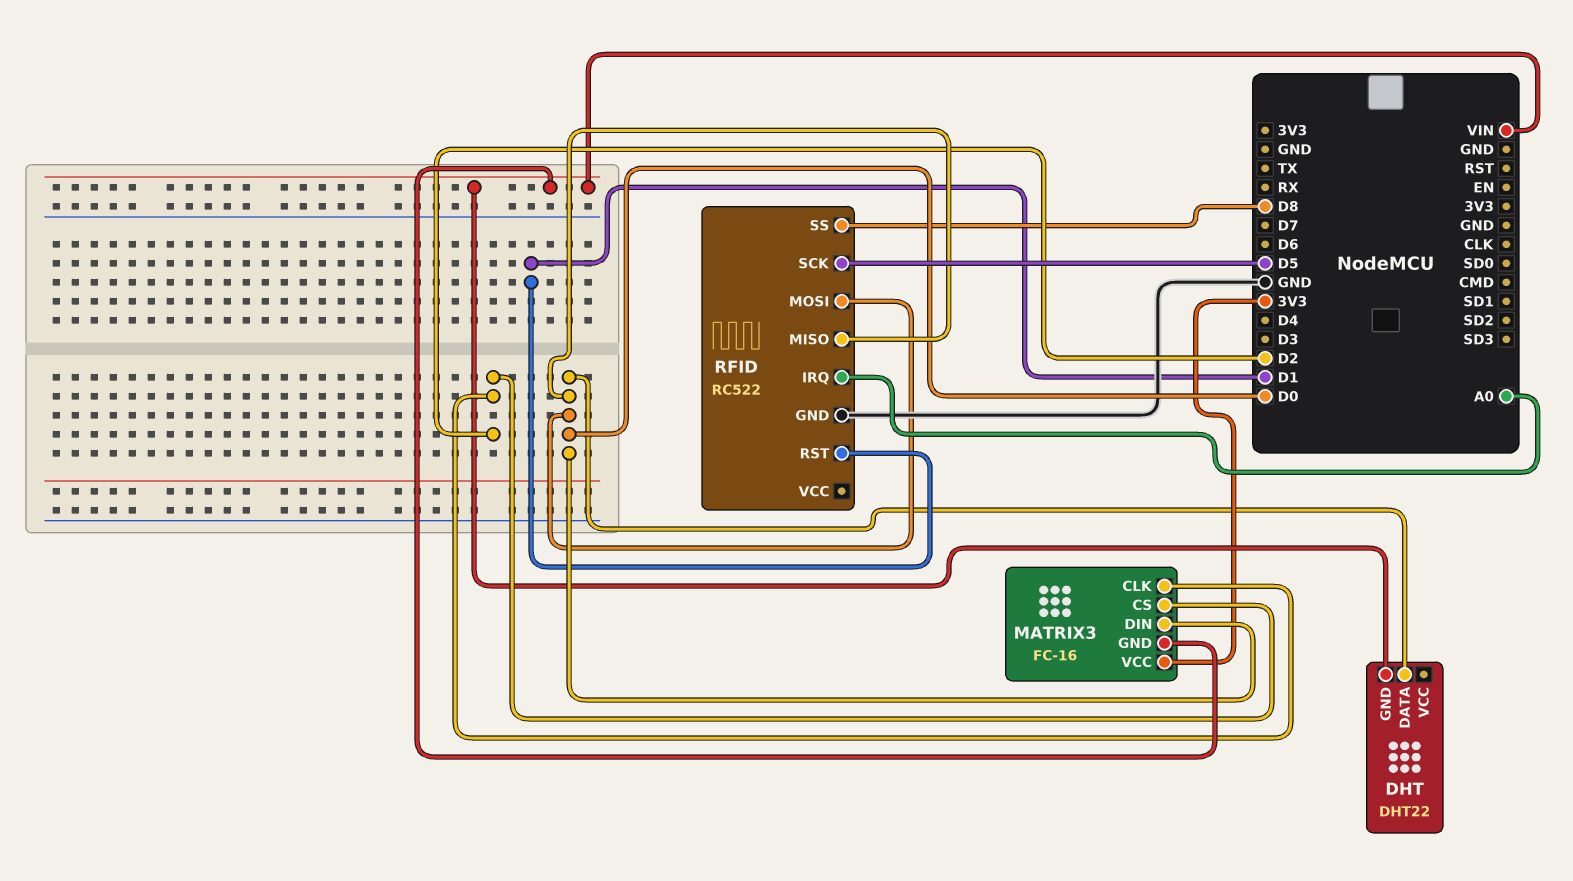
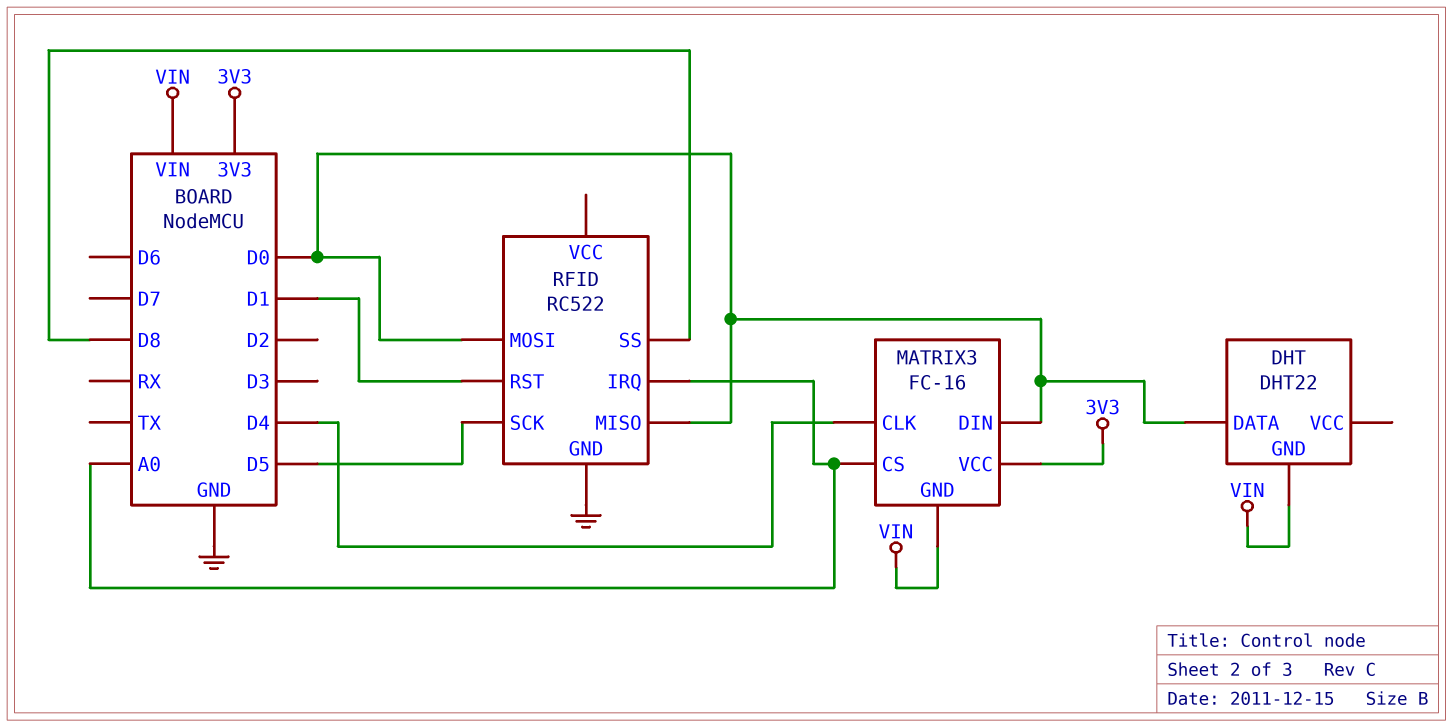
MATRIX3 pin CLK: D2 -> D4
MATRIX3 pin CS: D2 -> A0

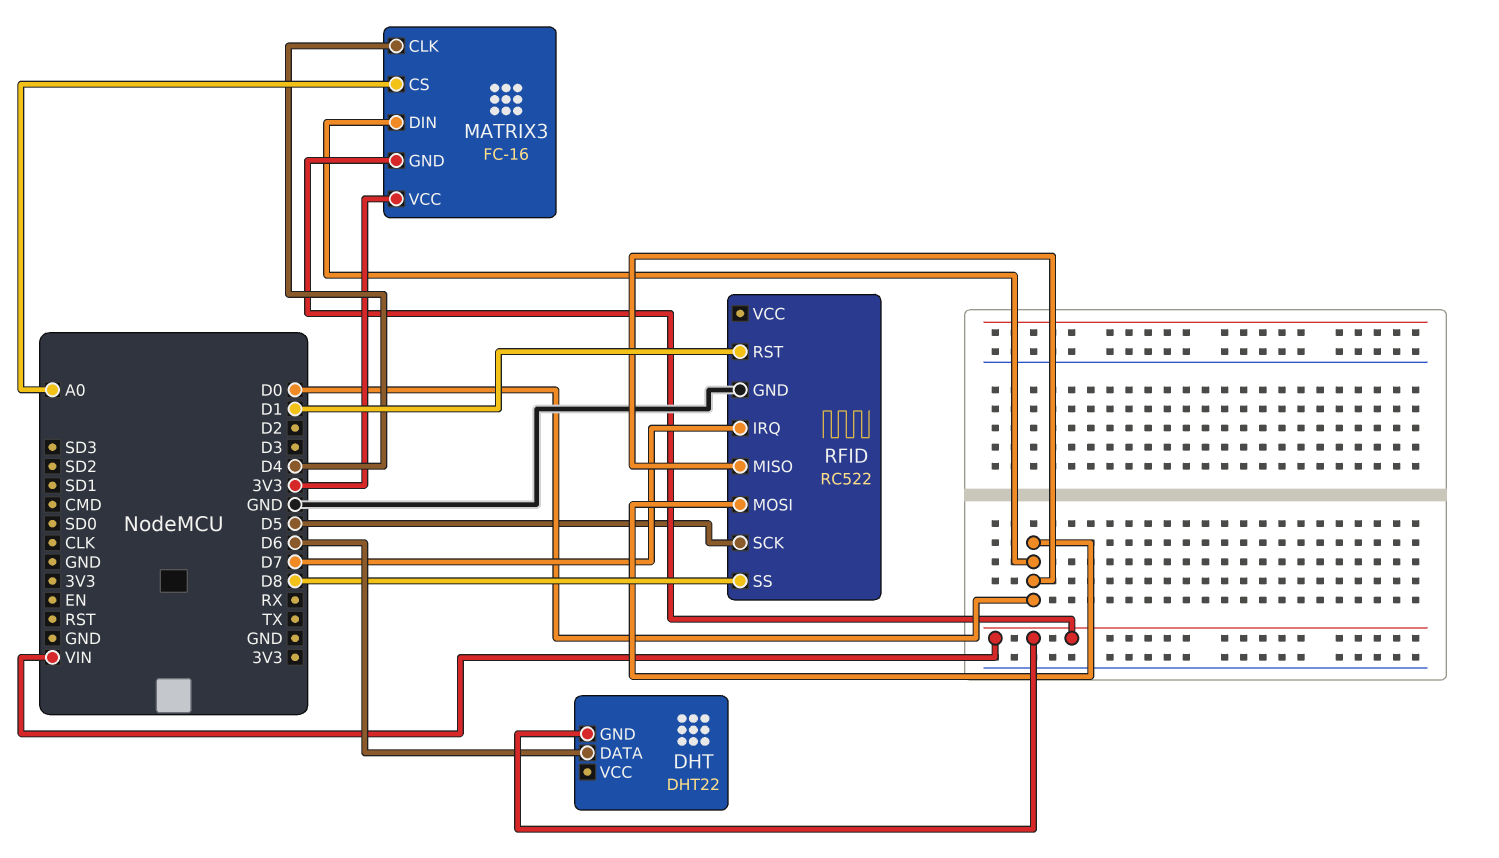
DHT pin DATA: D0 -> D6
RFID pin IRQ: A0 -> D7

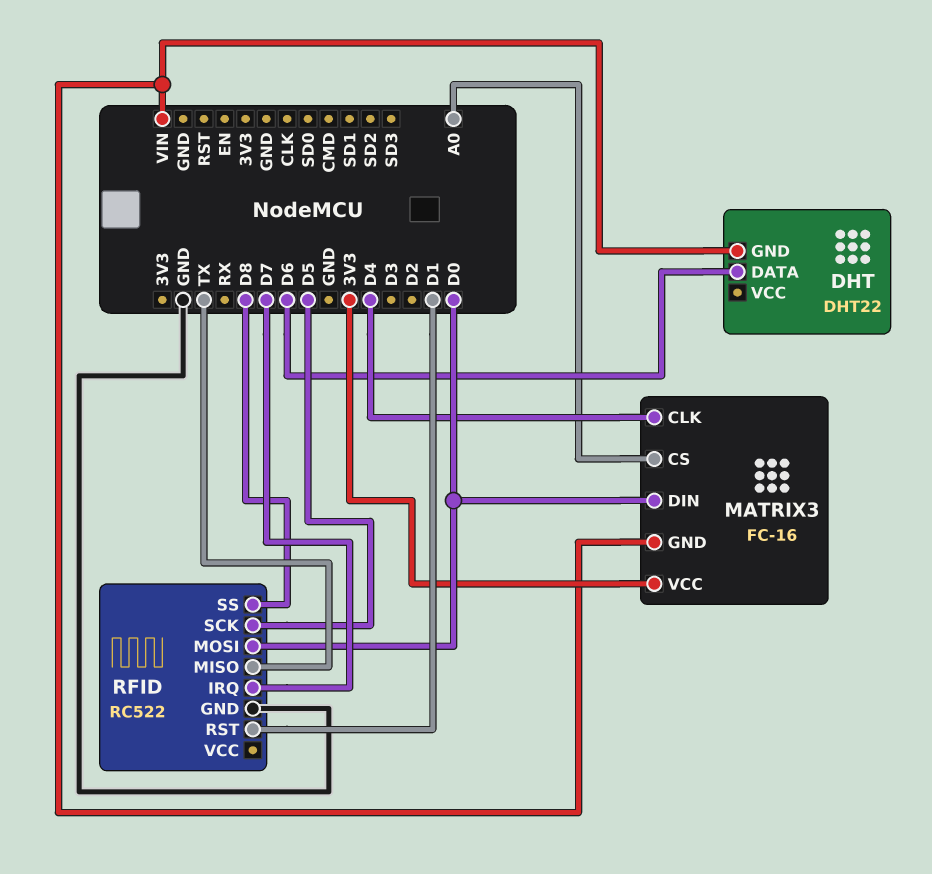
RFID pin MISO: D0 -> TX

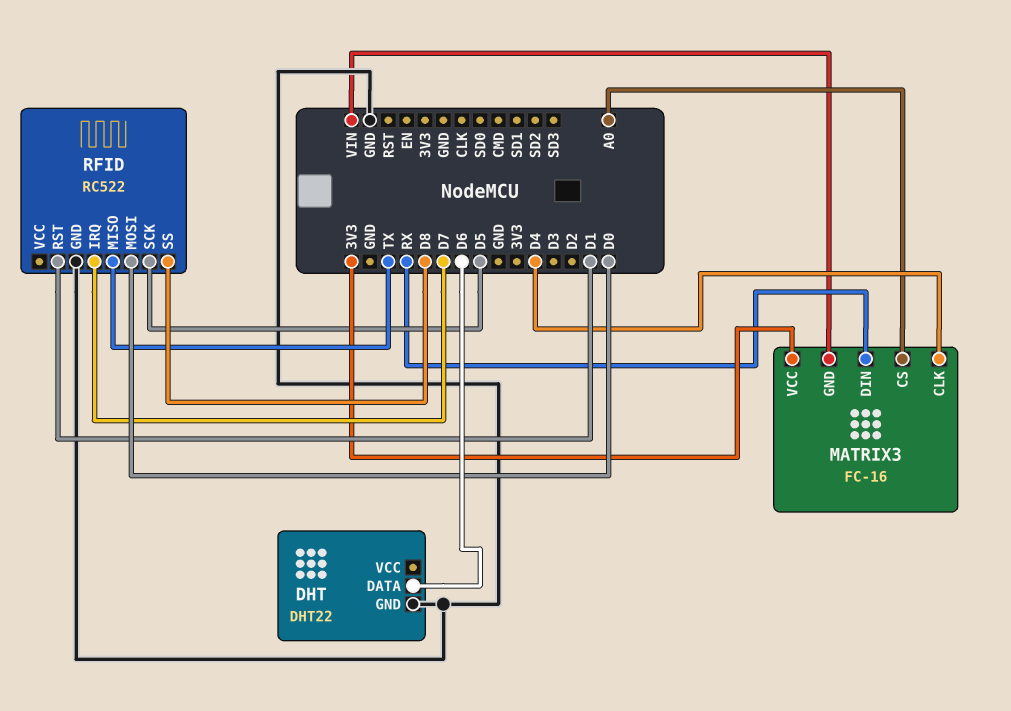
DHT pin GND: VIN -> GND
MATRIX3 pin DIN: D0 -> RX

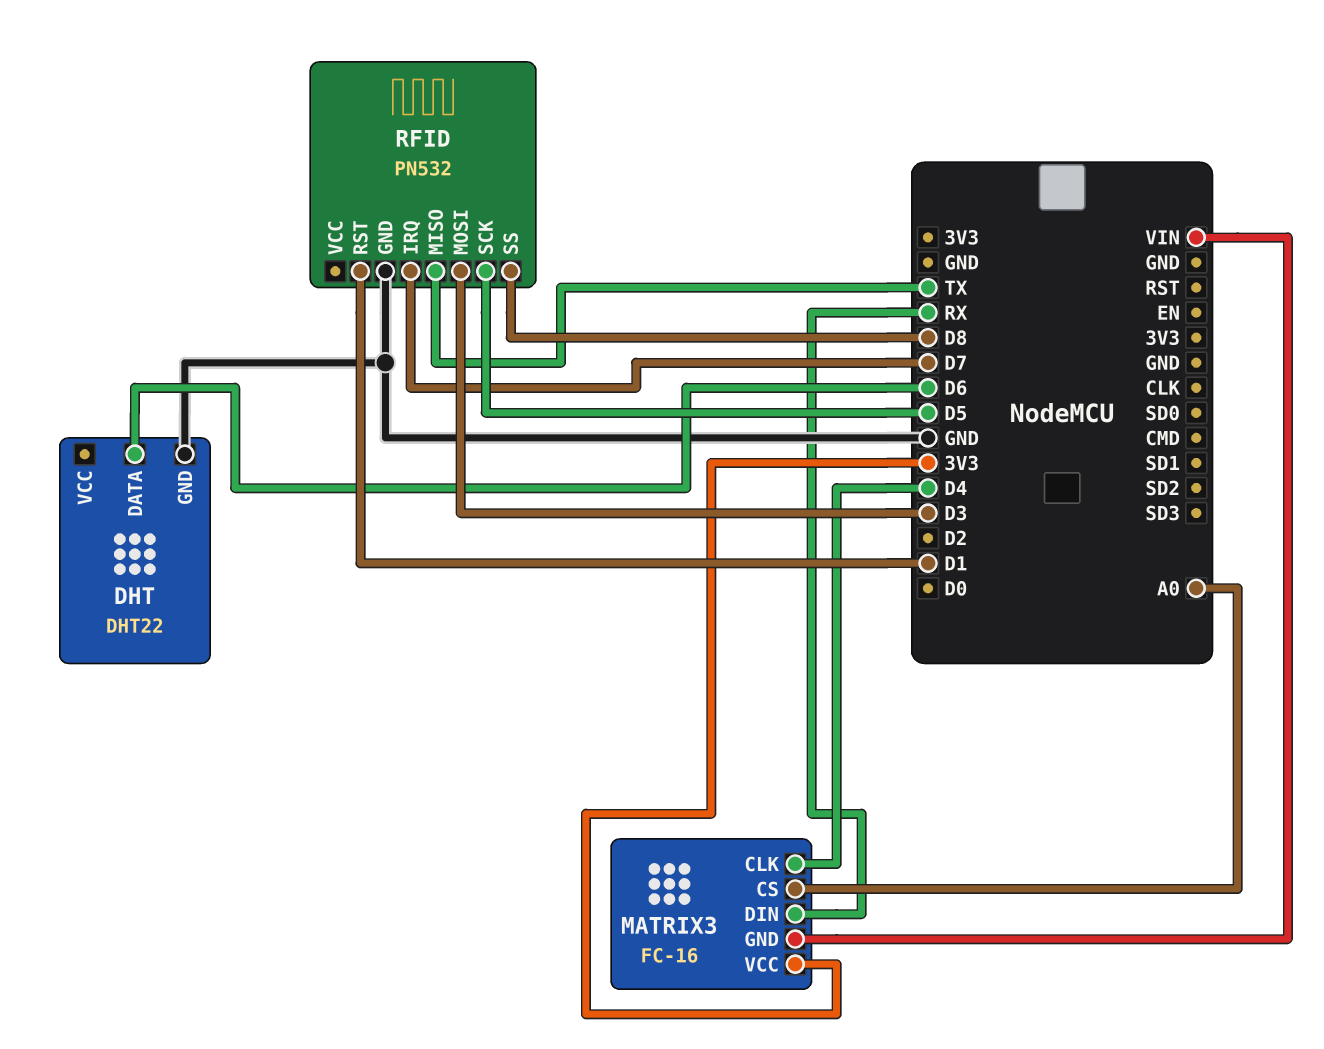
RFID: RC522 -> PN532
RFID pin MOSI: D0 -> D3

